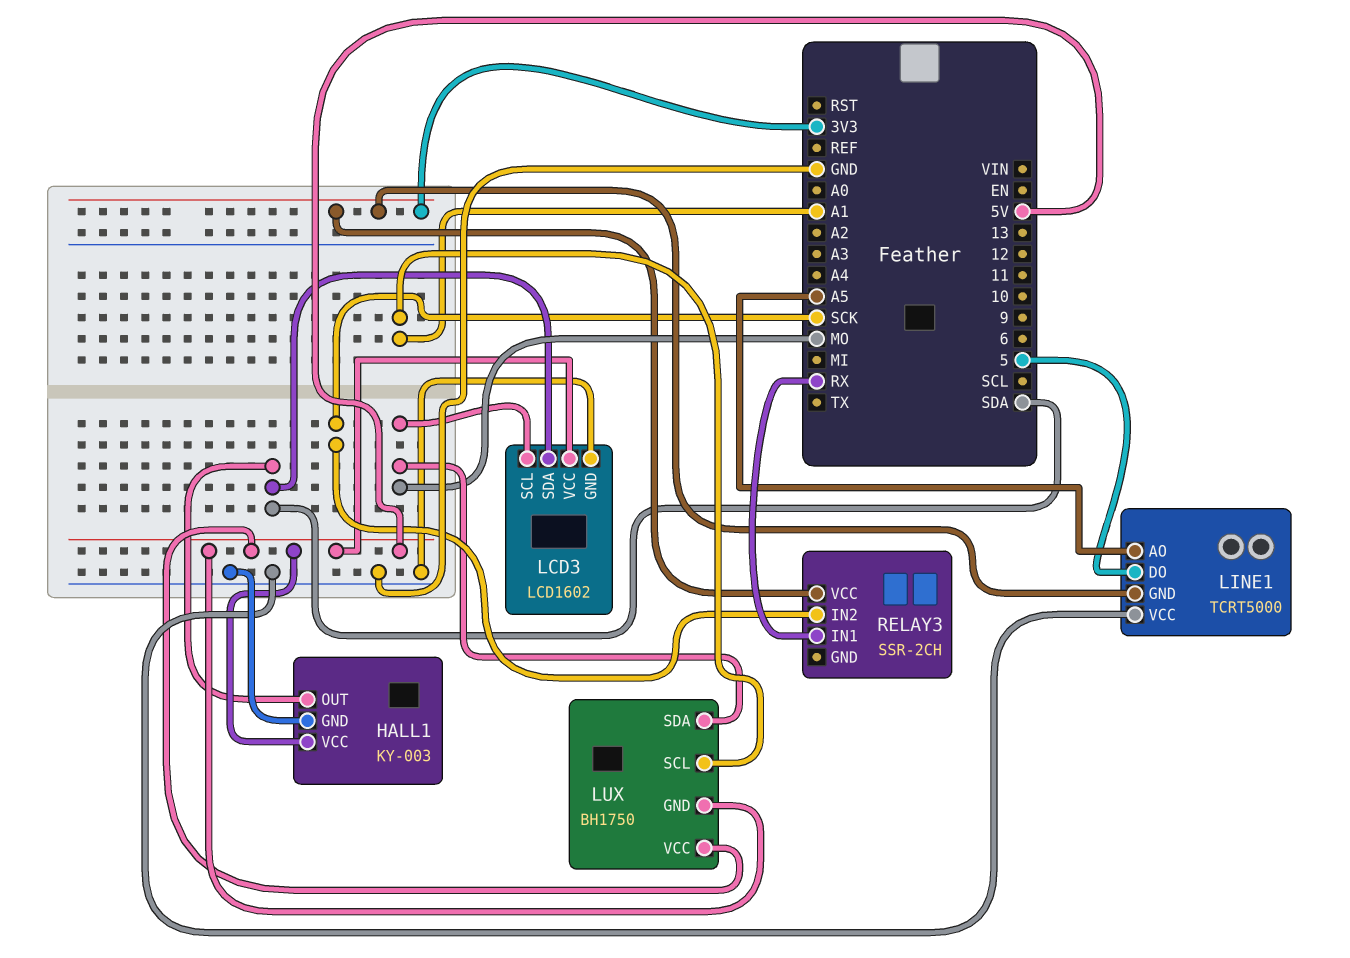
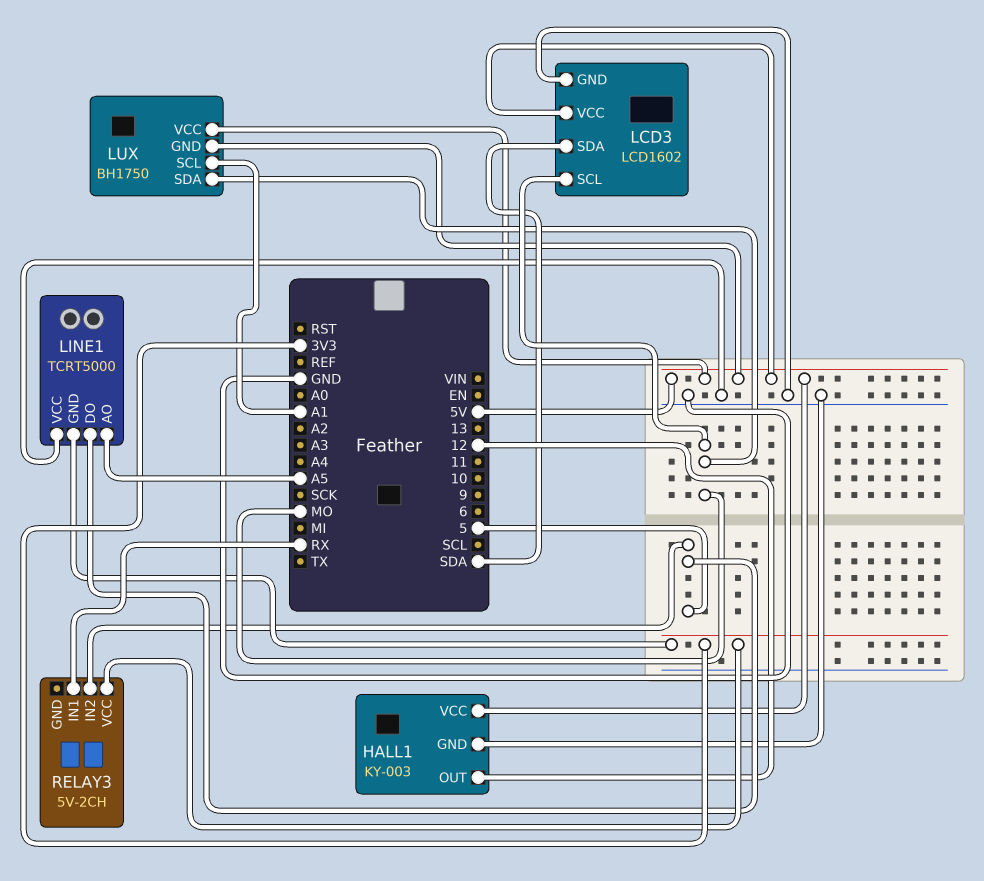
HALL1 pin OUT: SDA -> 12
RELAY3: SSR-2CH -> 5V-2CH
RELAY3 pin IN2: SCK -> 5

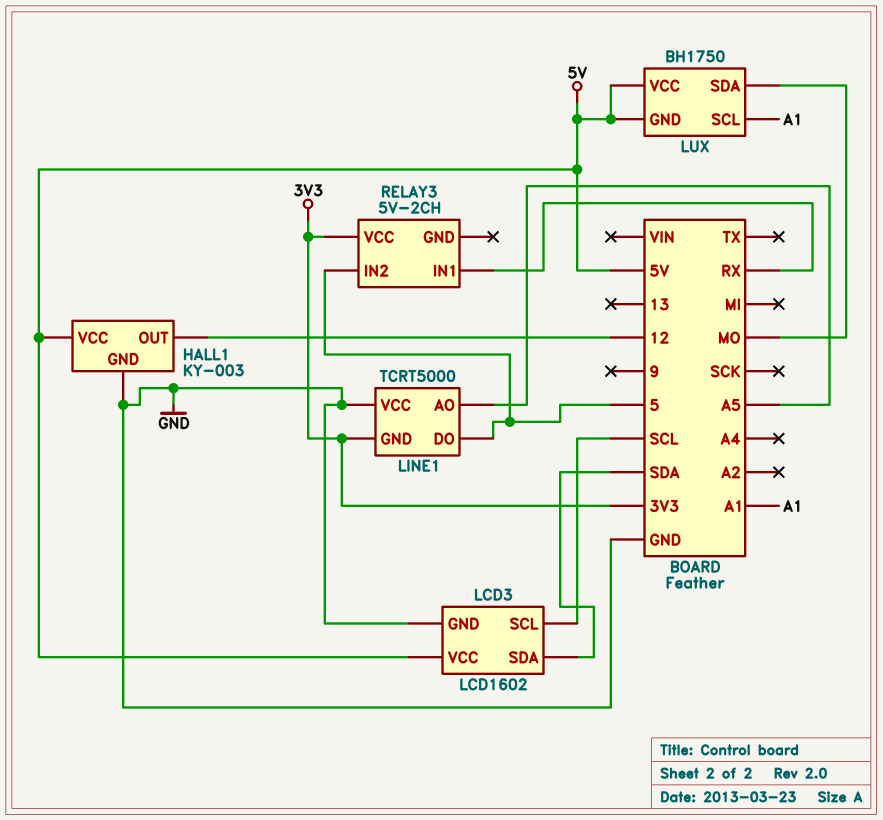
LCD3 pin SCL: MO -> SCL

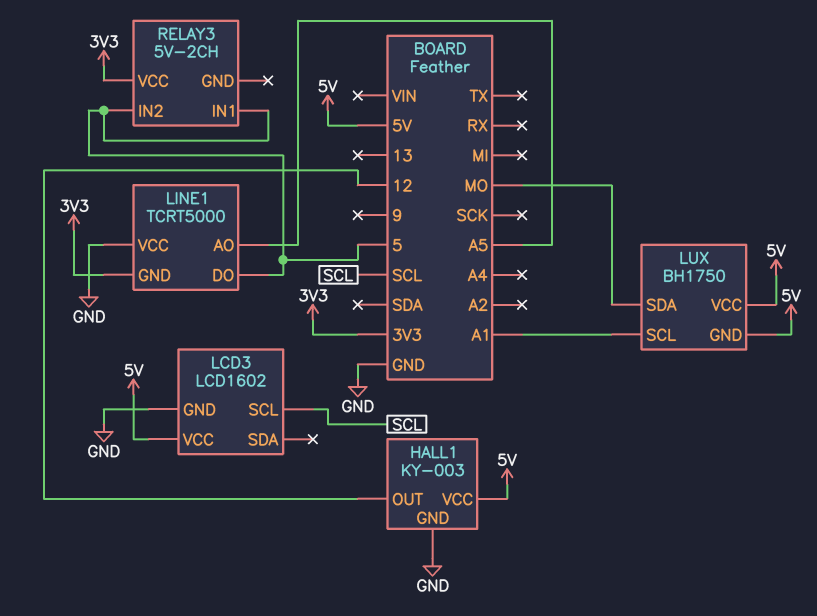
LCD3 pin SDA: SDA -> none
RELAY3 pin IN1: RX -> 5

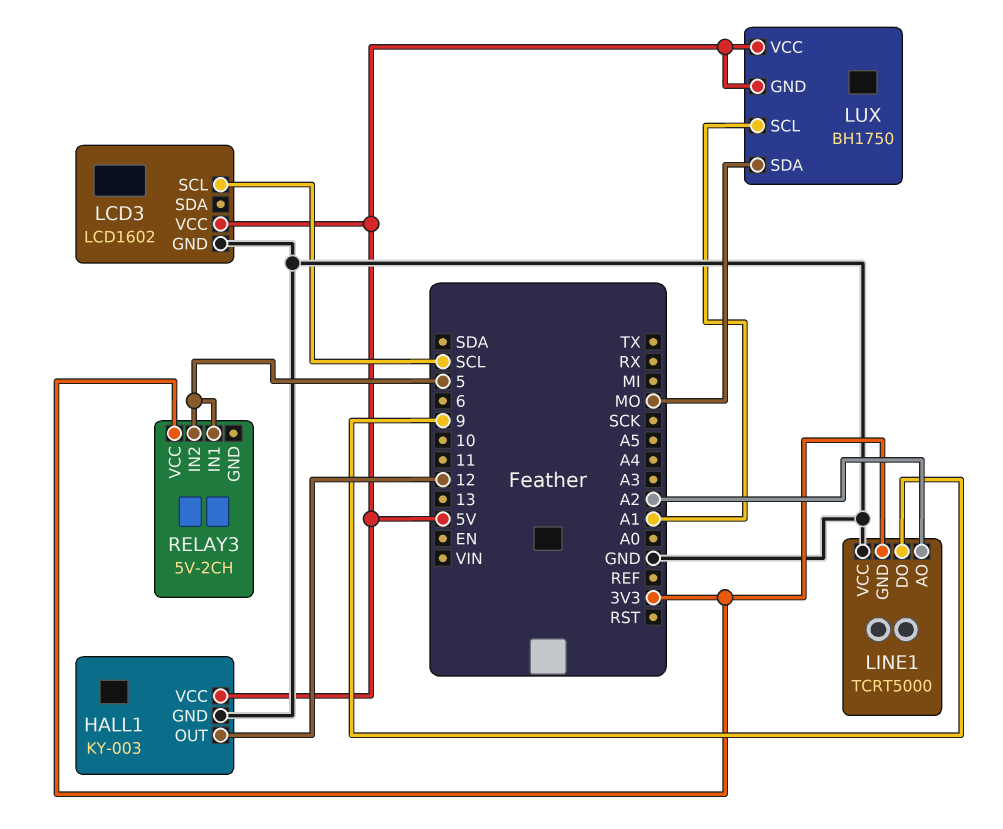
LINE1 pin AO: A5 -> A2
LINE1 pin DO: 5 -> 9

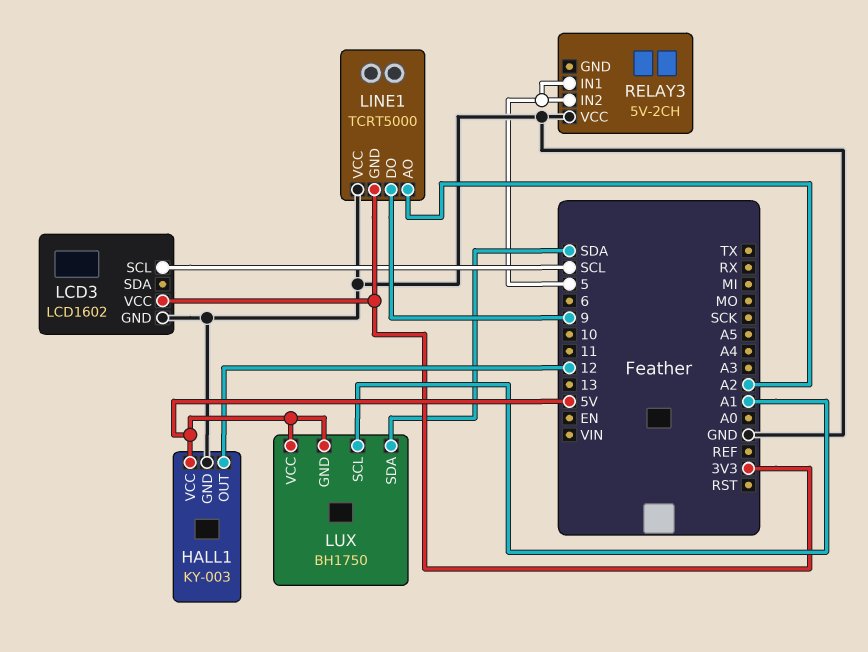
LCD3 pin VCC: 5V -> 3V3
LUX pin SDA: MO -> SDA
RELAY3 pin VCC: 3V3 -> GND

